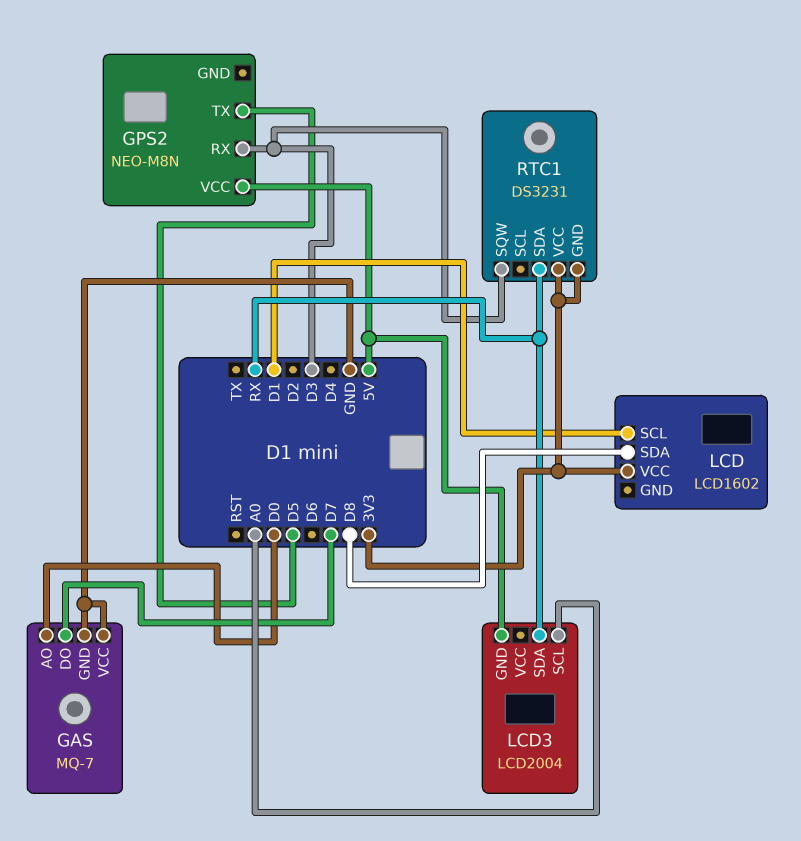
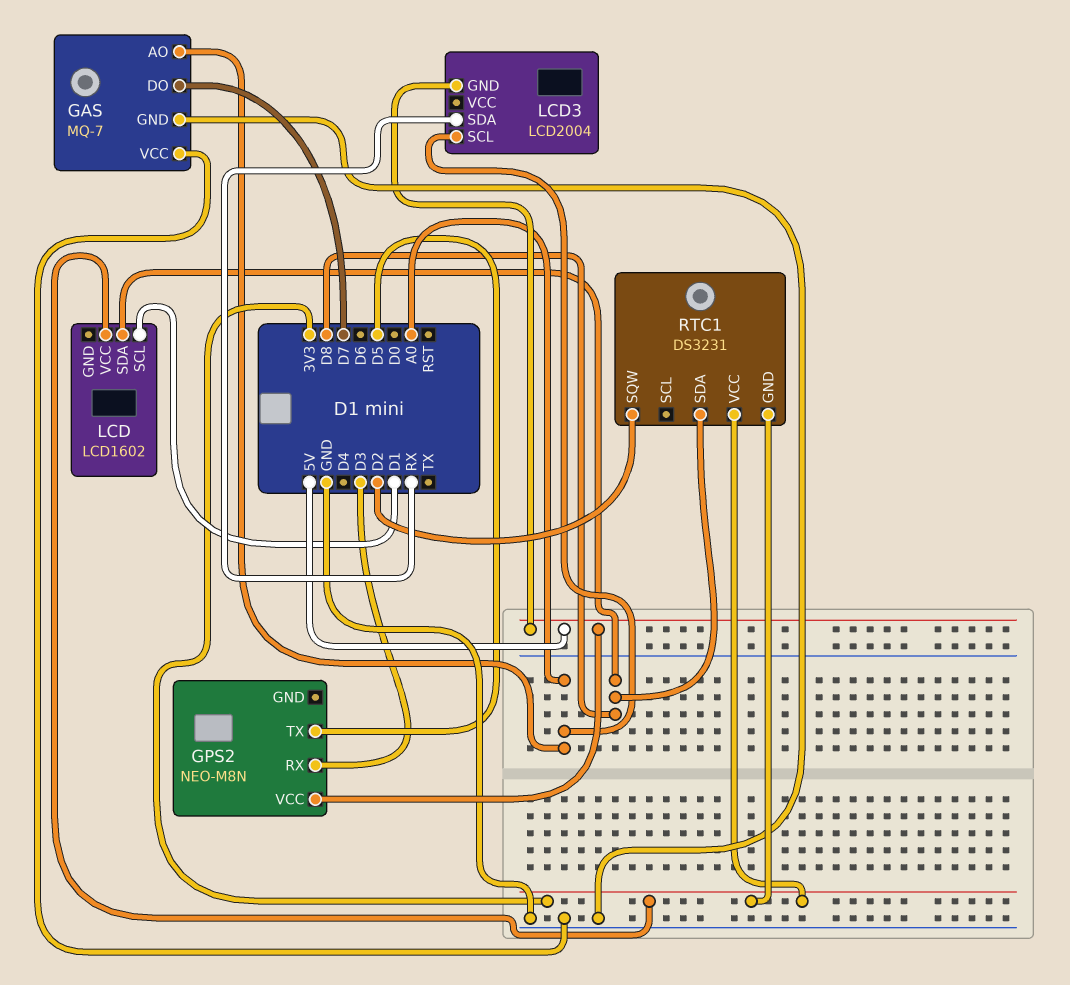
GAS pin AO: D0 -> A0
RTC1 pin SDA: RX -> D8
RTC1 pin SQW: D3 -> D2

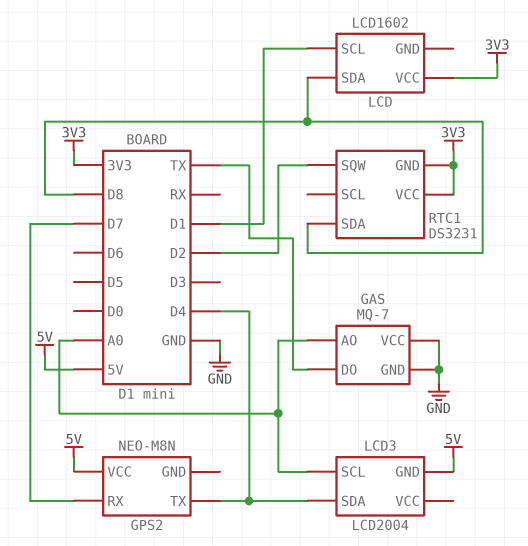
GAS pin DO: D7 -> TX
GPS2 pin RX: D3 -> D7
GPS2 pin TX: D5 -> D4
LCD3 pin SDA: RX -> D4

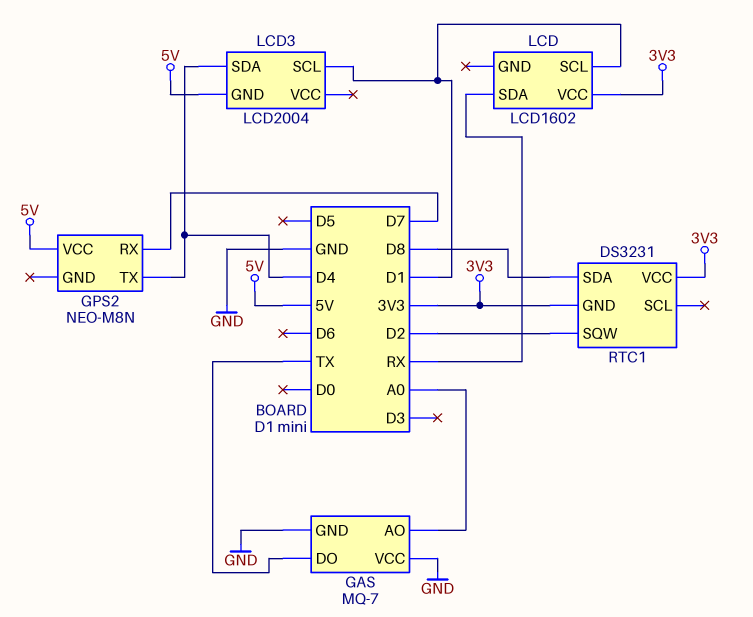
LCD pin SDA: D8 -> RX
LCD3 pin SCL: A0 -> D1

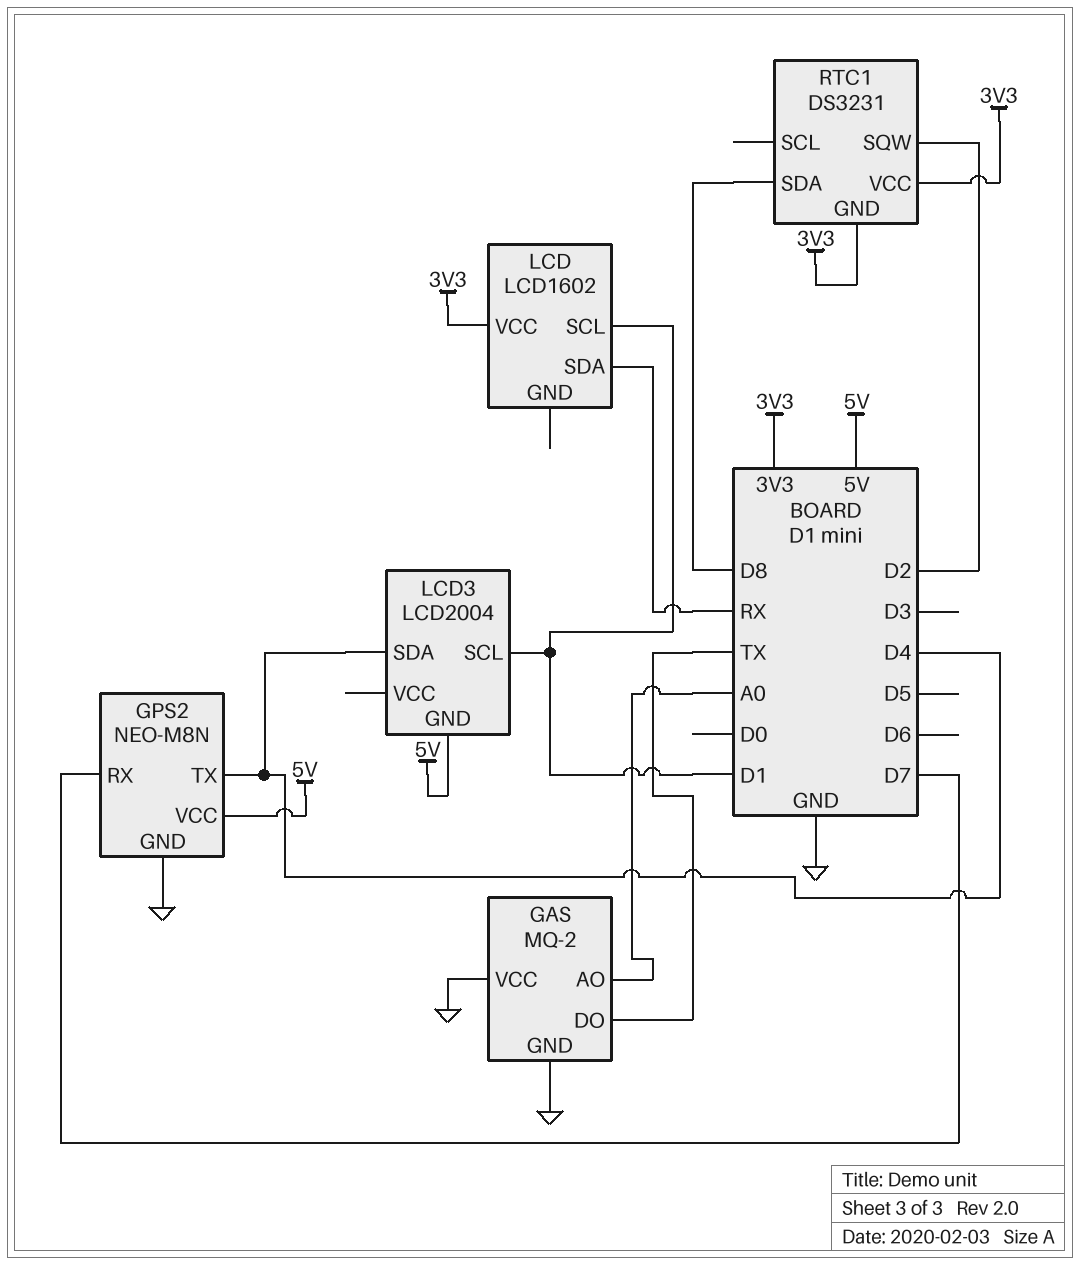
GAS: MQ-7 -> MQ-2
GPS2 pin GND: none -> GND

